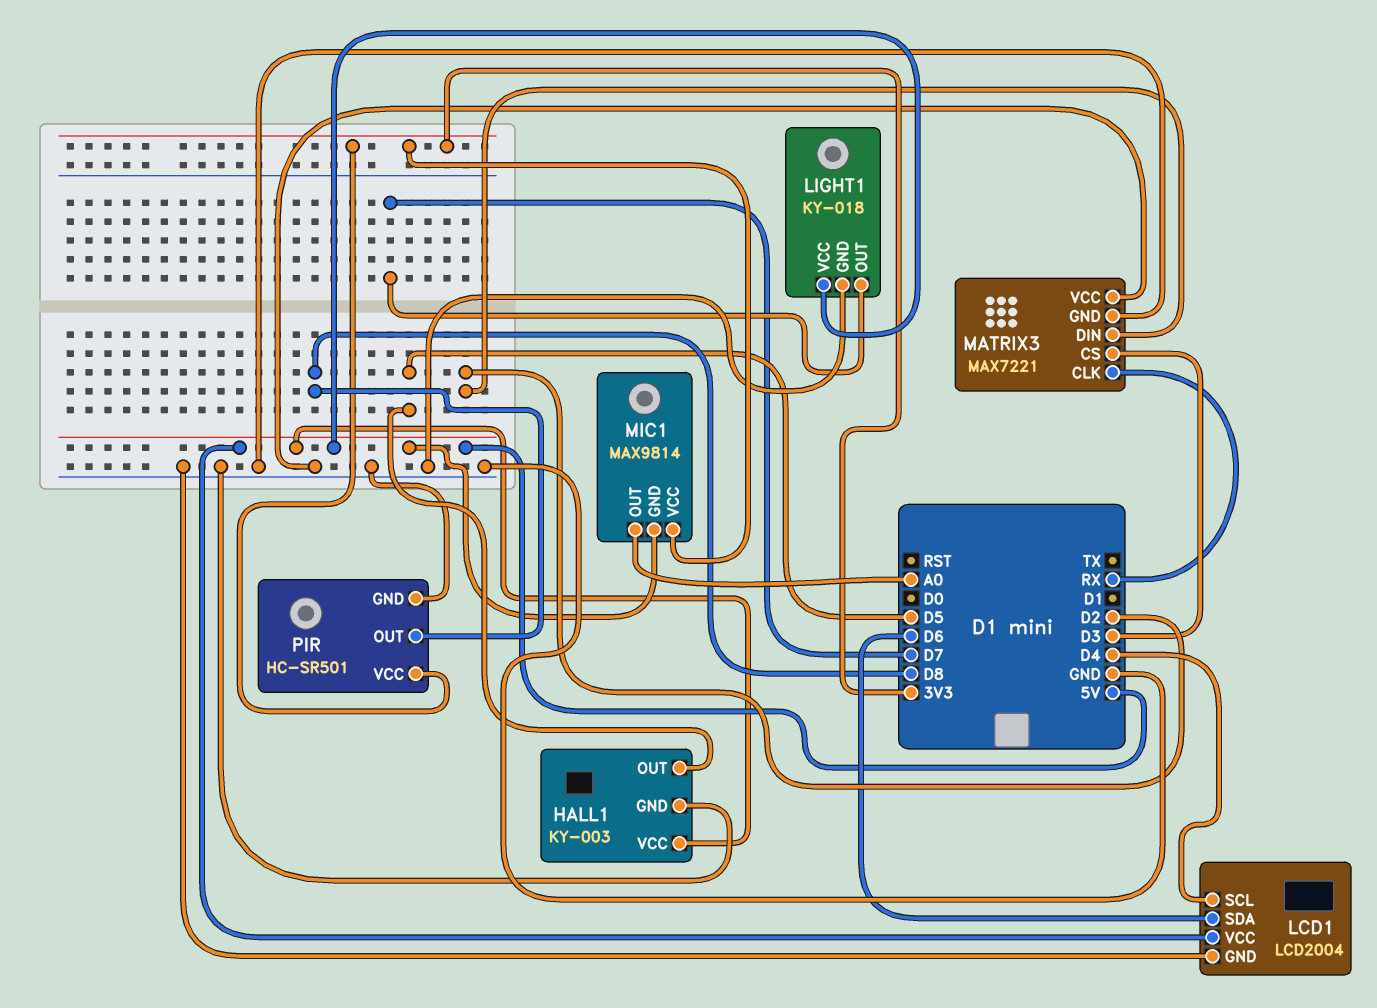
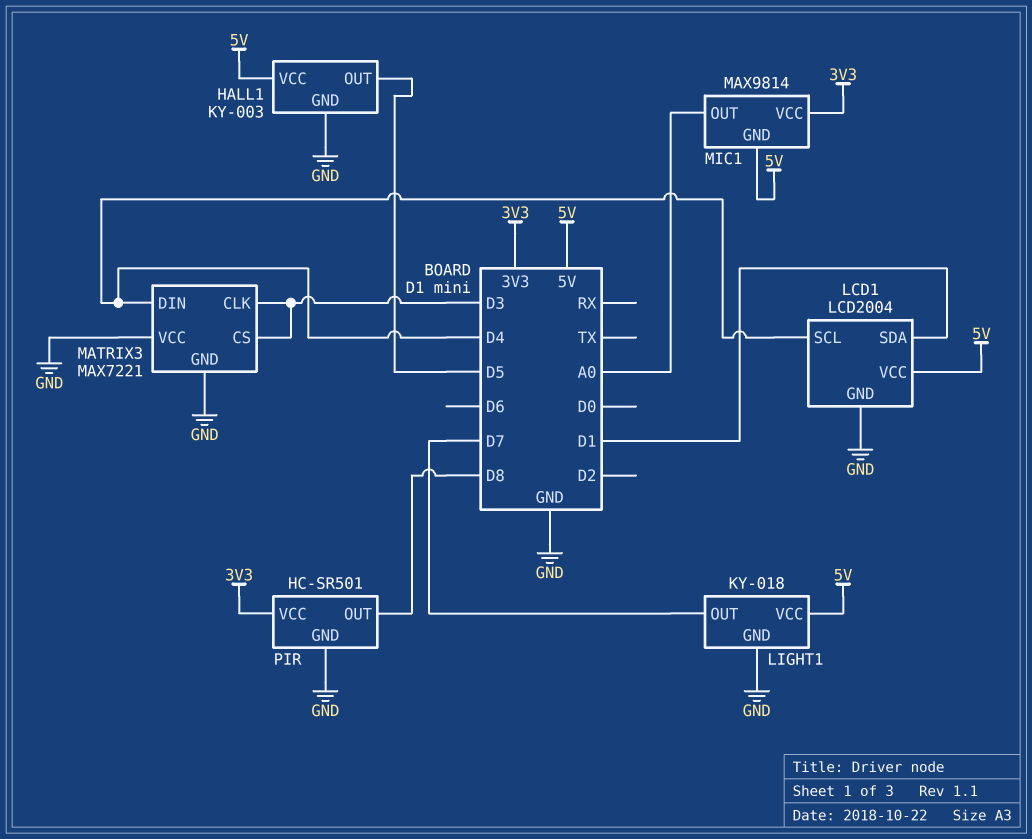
LCD1 pin SDA: D6 -> D1
MATRIX3 pin CLK: RX -> D3
MATRIX3 pin DIN: D2 -> D4

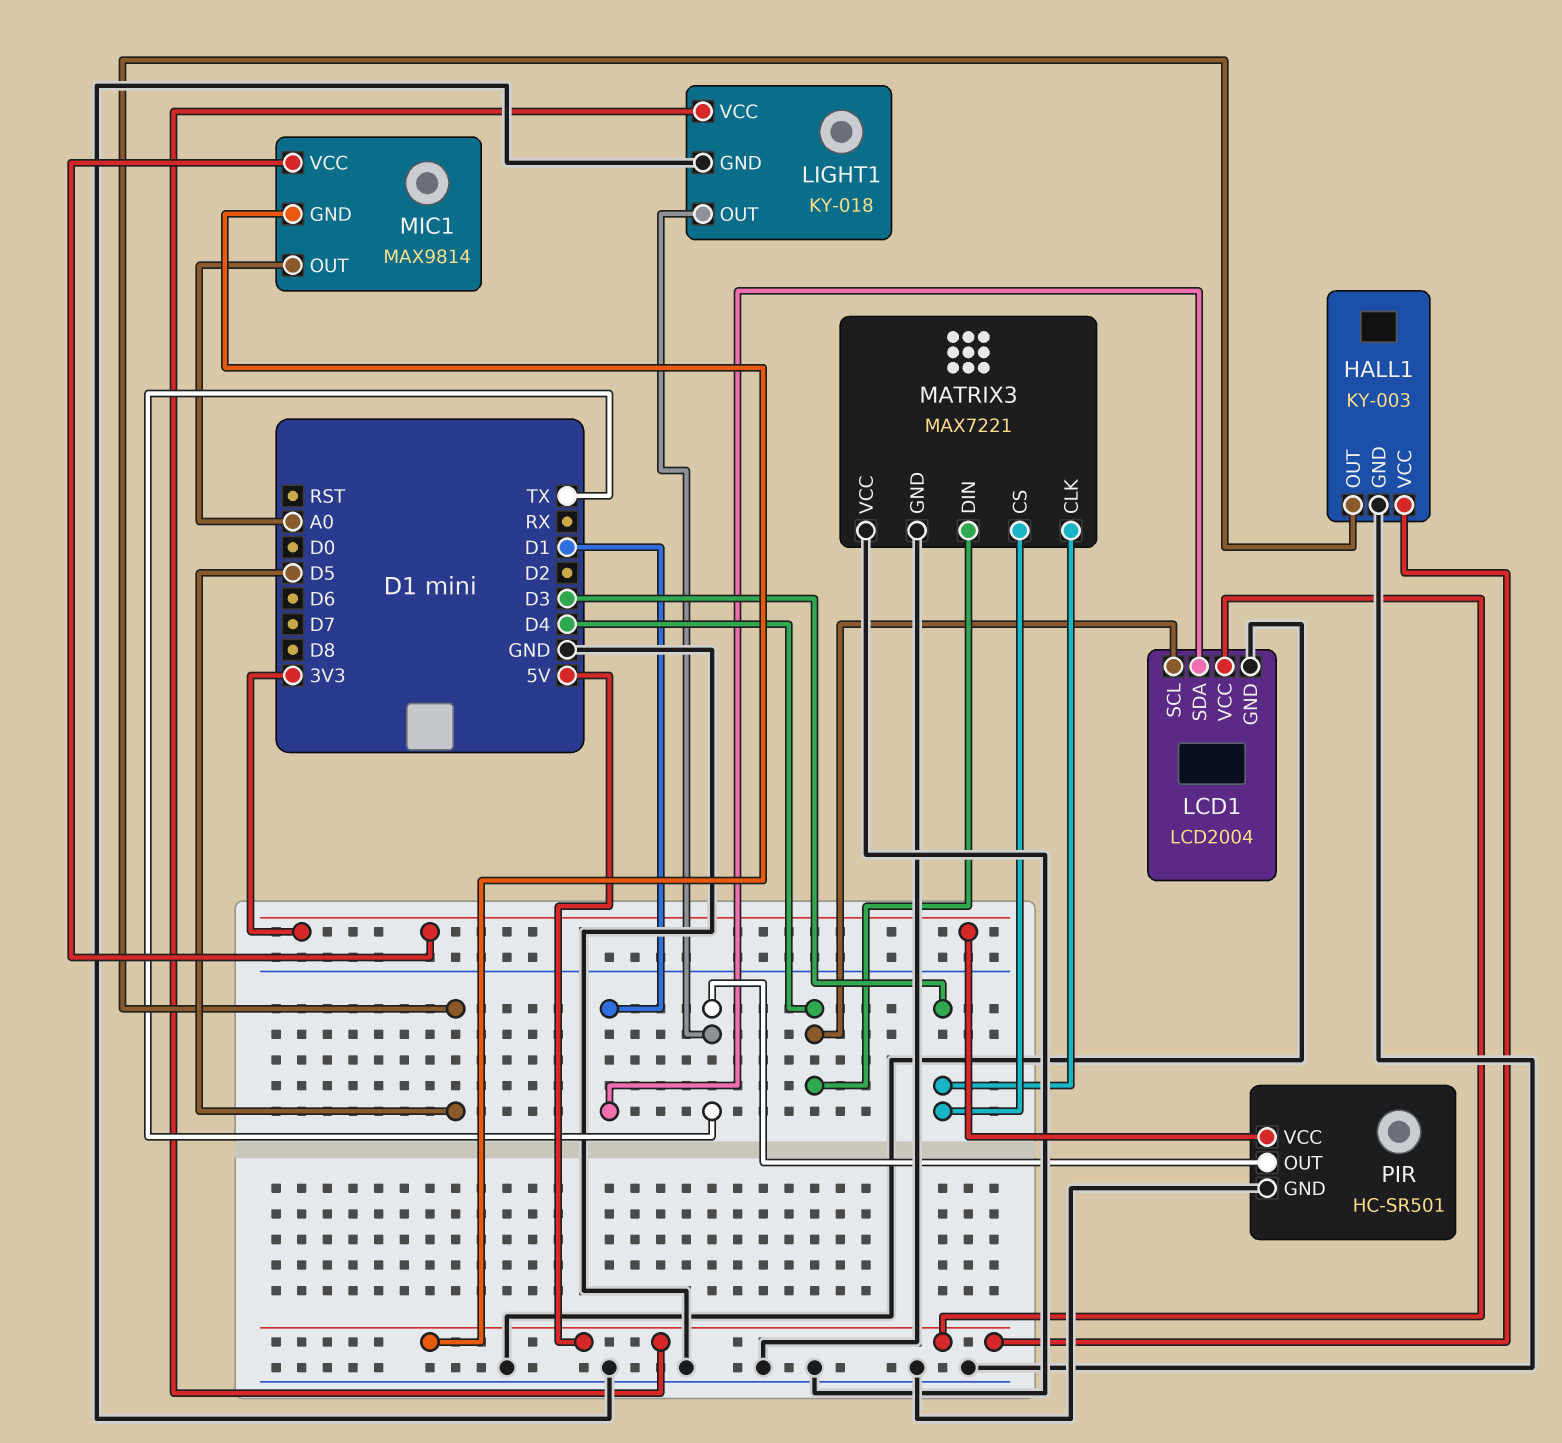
LIGHT1 pin OUT: D7 -> TX
PIR pin OUT: D8 -> TX

